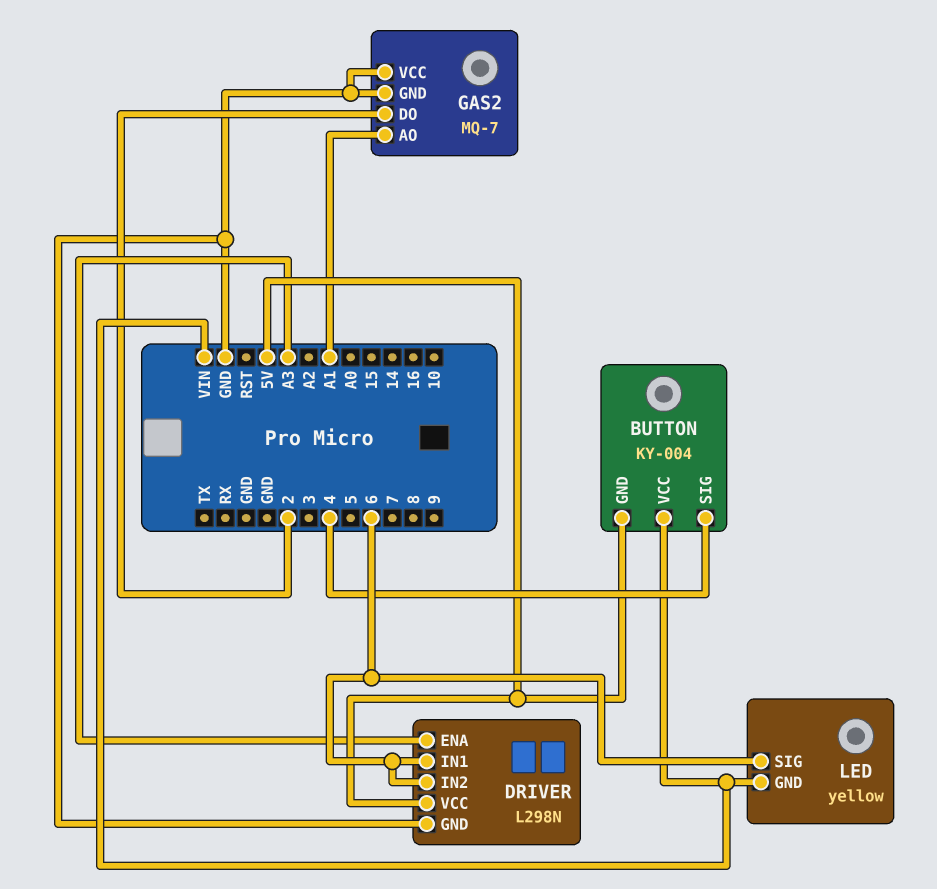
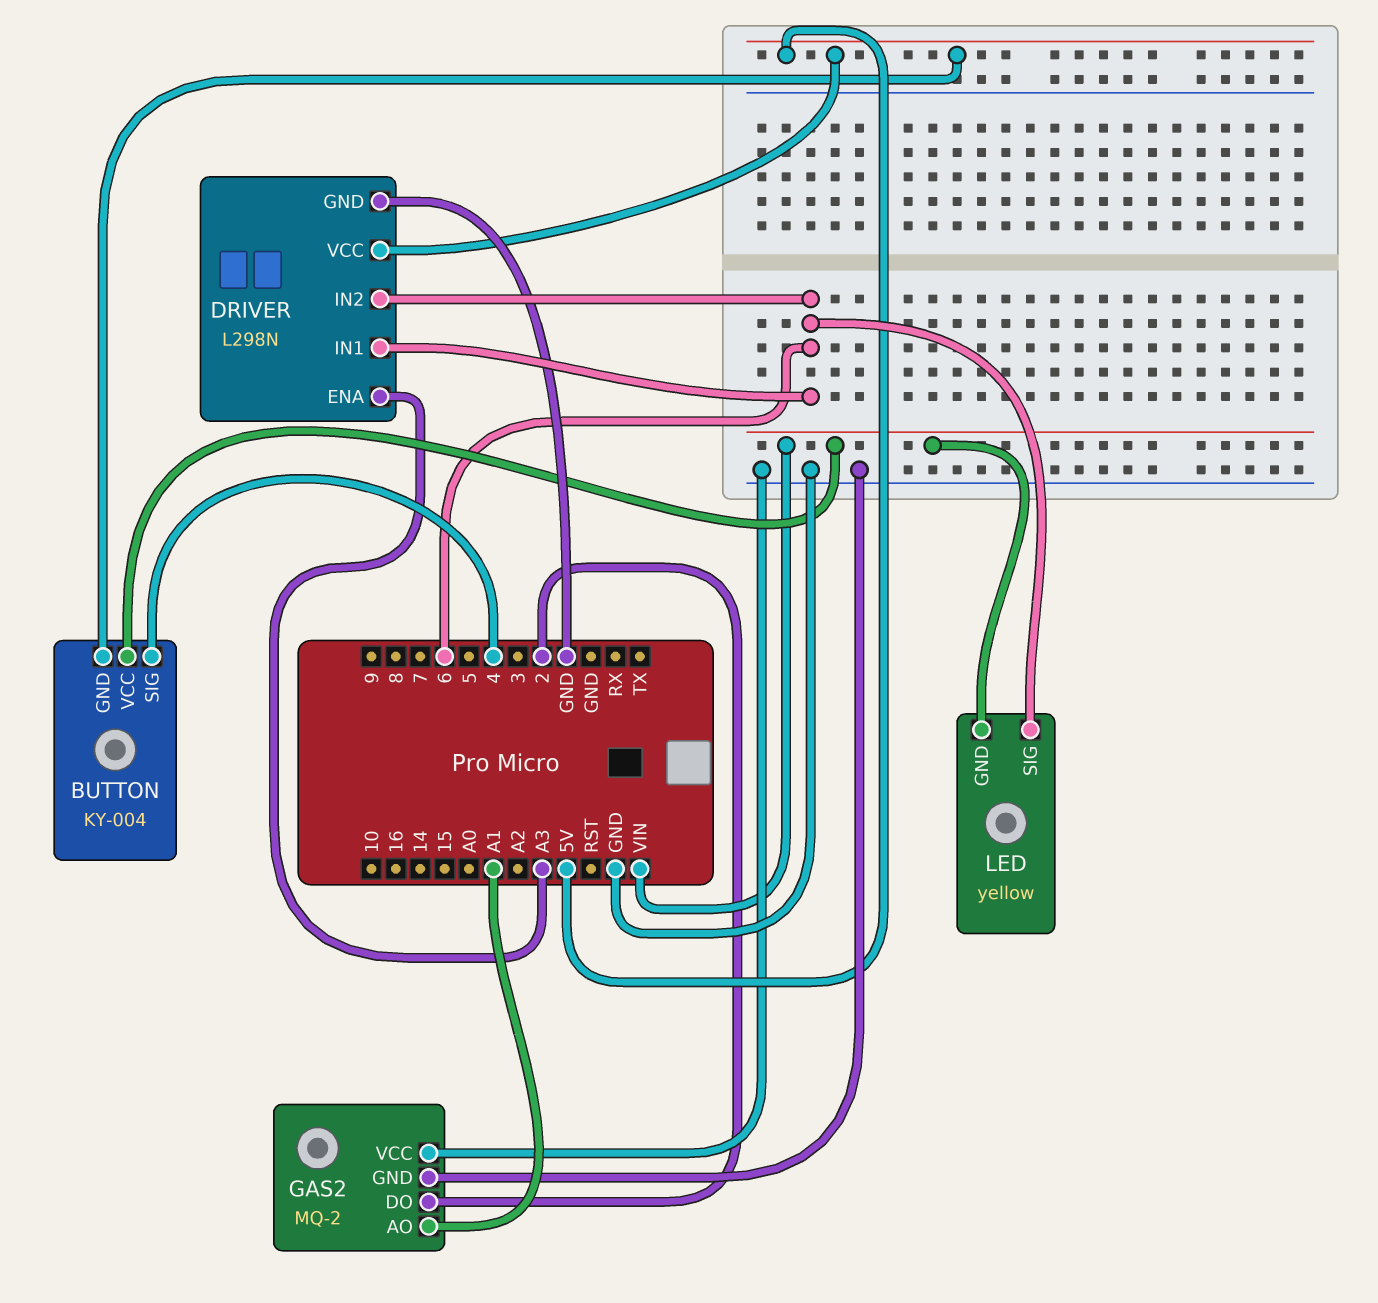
GAS2: MQ-7 -> MQ-2

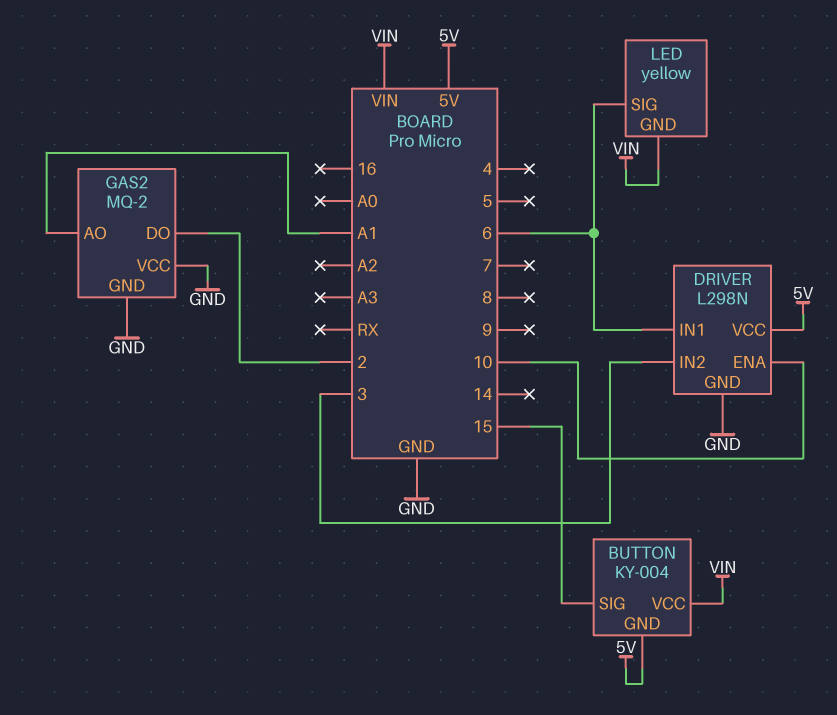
BUTTON pin SIG: 4 -> 15
DRIVER pin ENA: A3 -> 10
DRIVER pin IN2: 6 -> 3

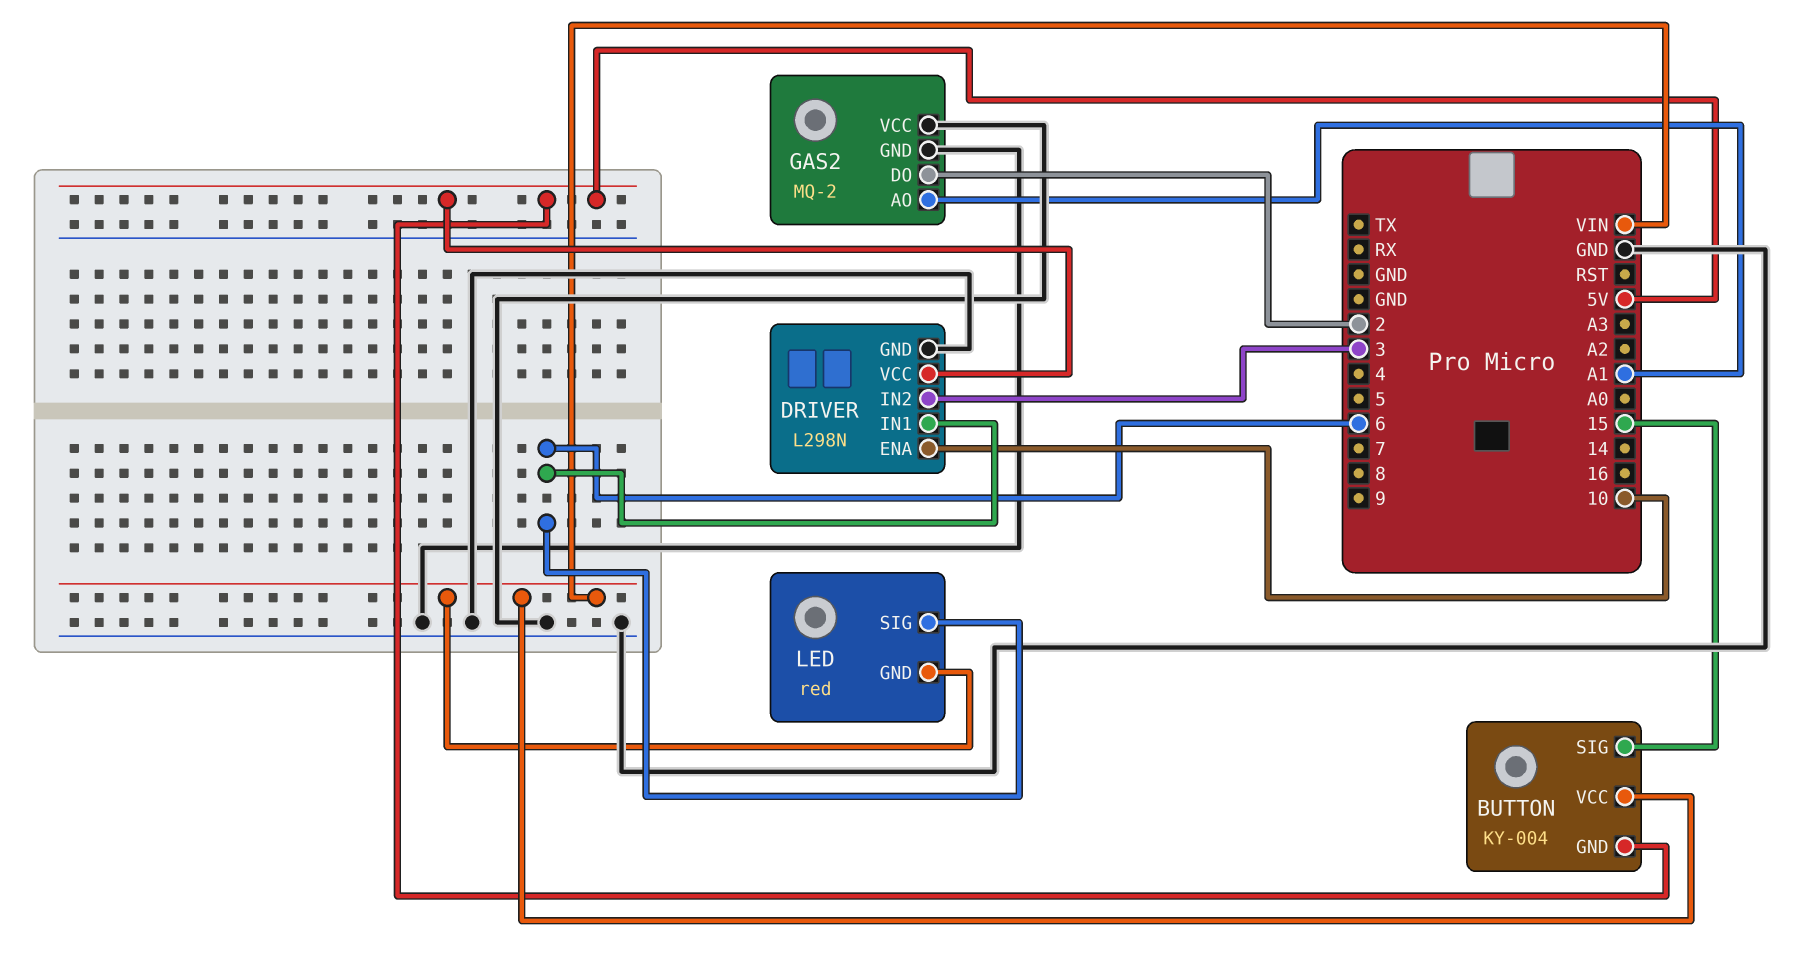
LED: yellow -> red

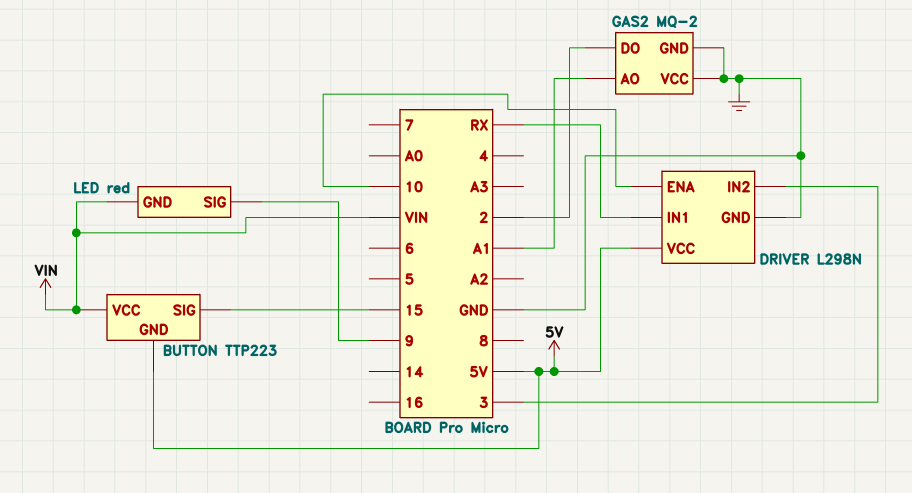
BUTTON: KY-004 -> TTP223
DRIVER pin IN1: 6 -> RX
LED pin SIG: 6 -> 9

